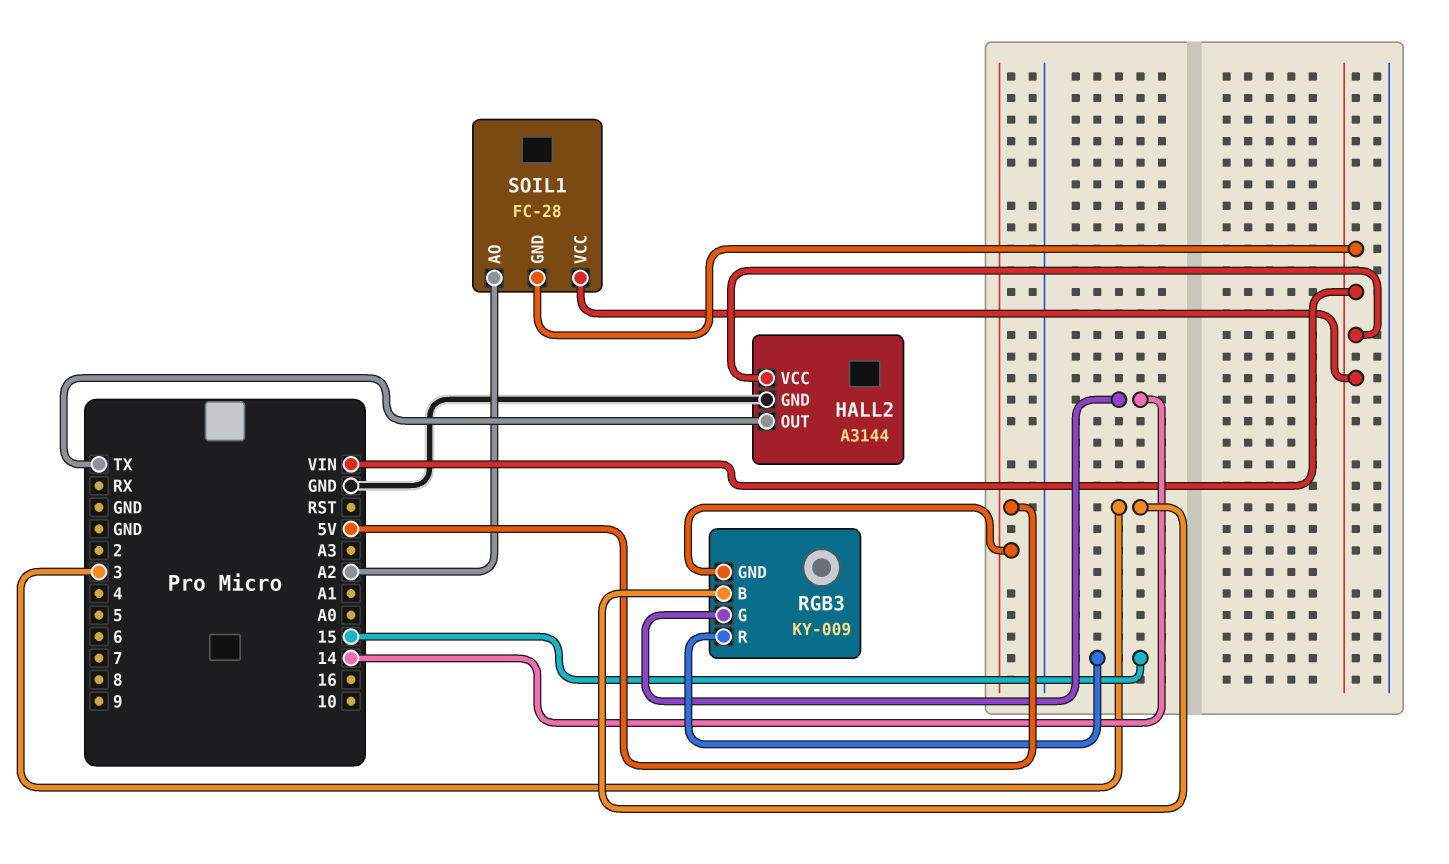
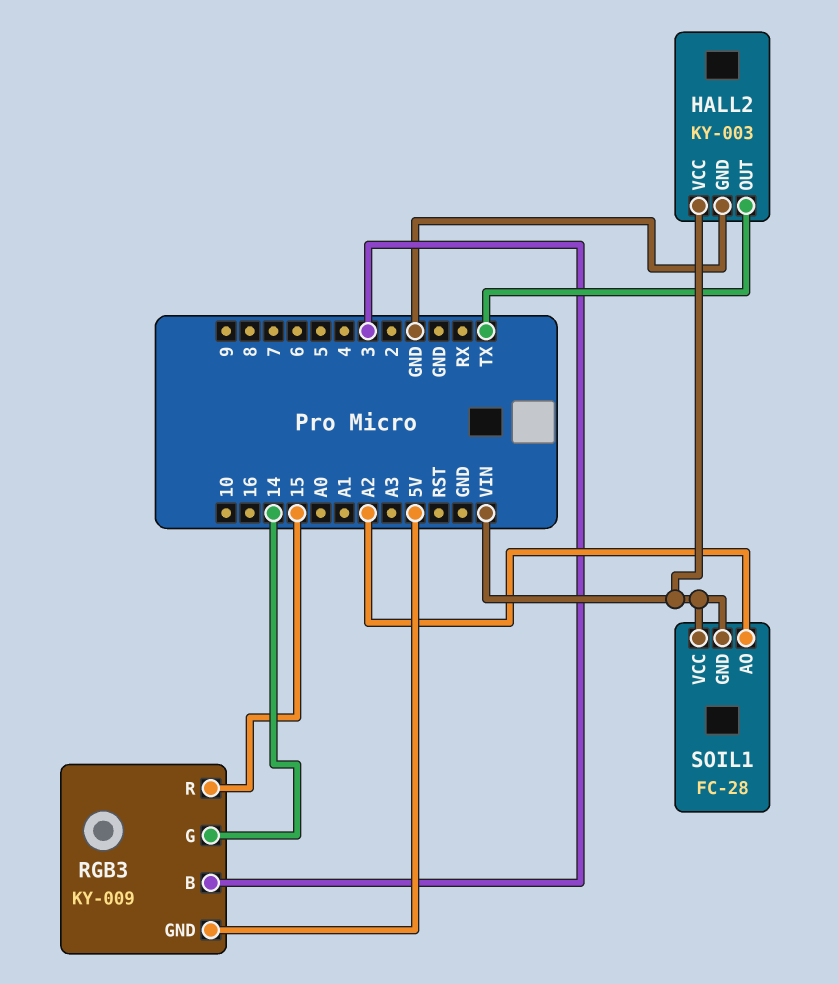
HALL2: A3144 -> KY-003

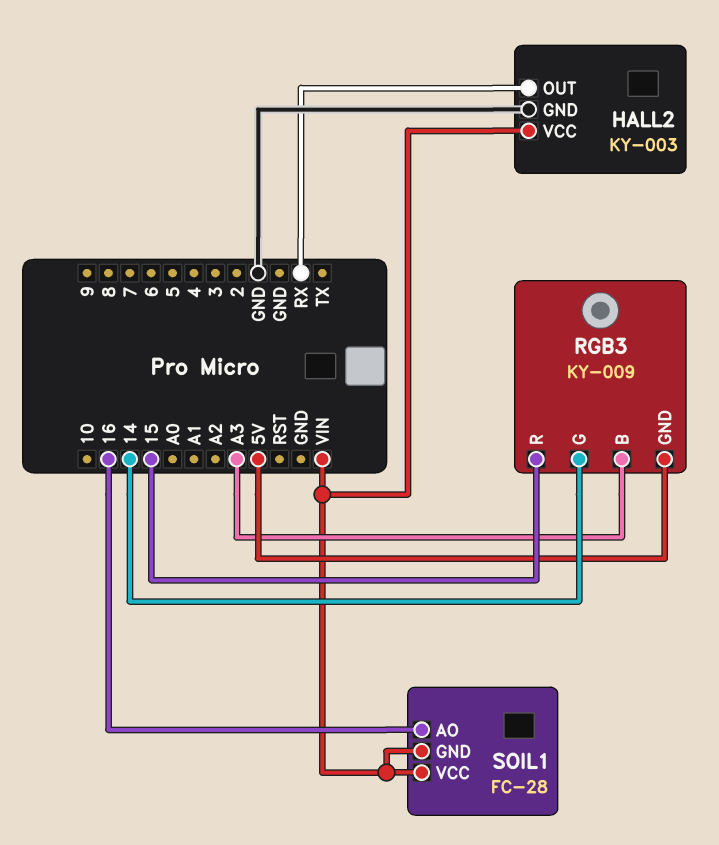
HALL2 pin OUT: TX -> RX
RGB3 pin B: 3 -> A3
SOIL1 pin AO: A2 -> 16

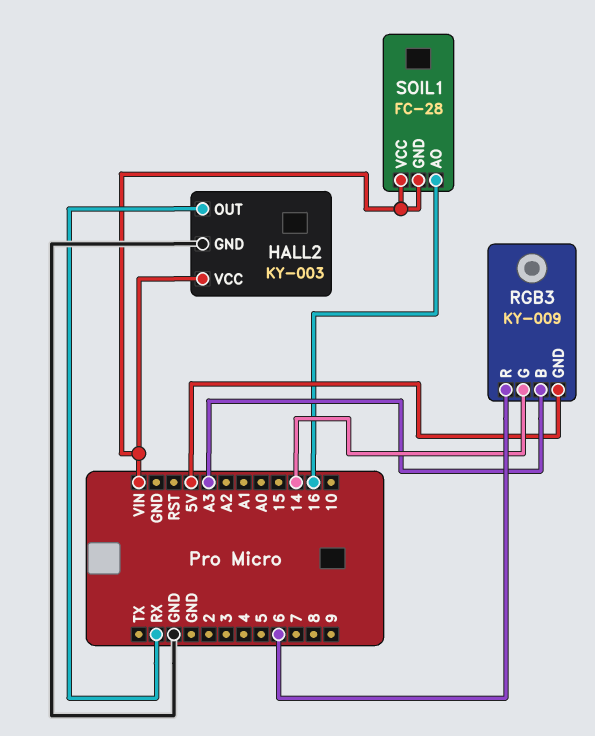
RGB3 pin R: 15 -> 6

